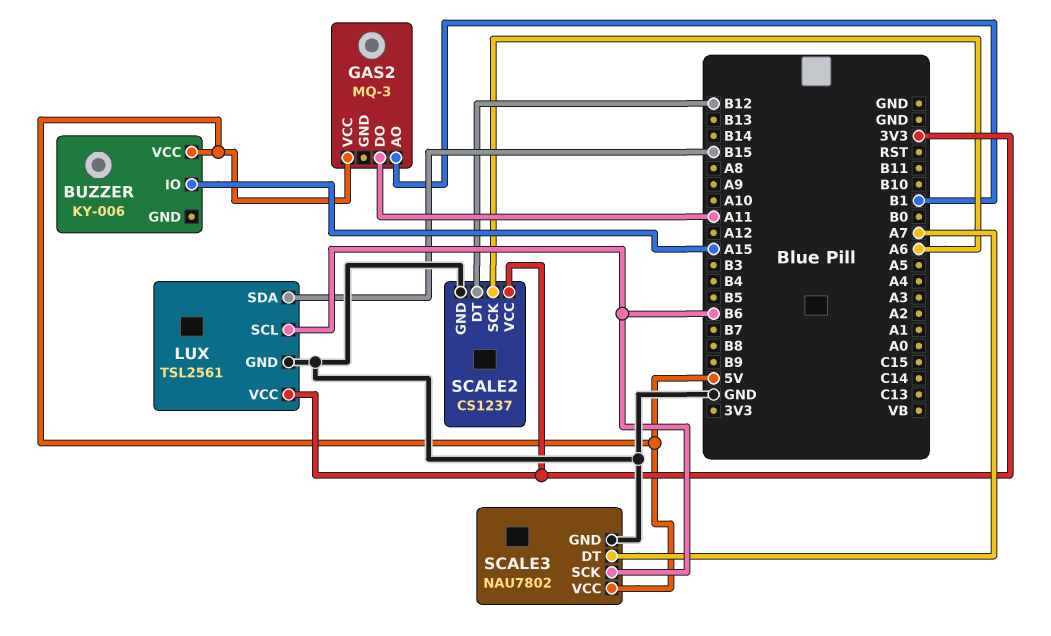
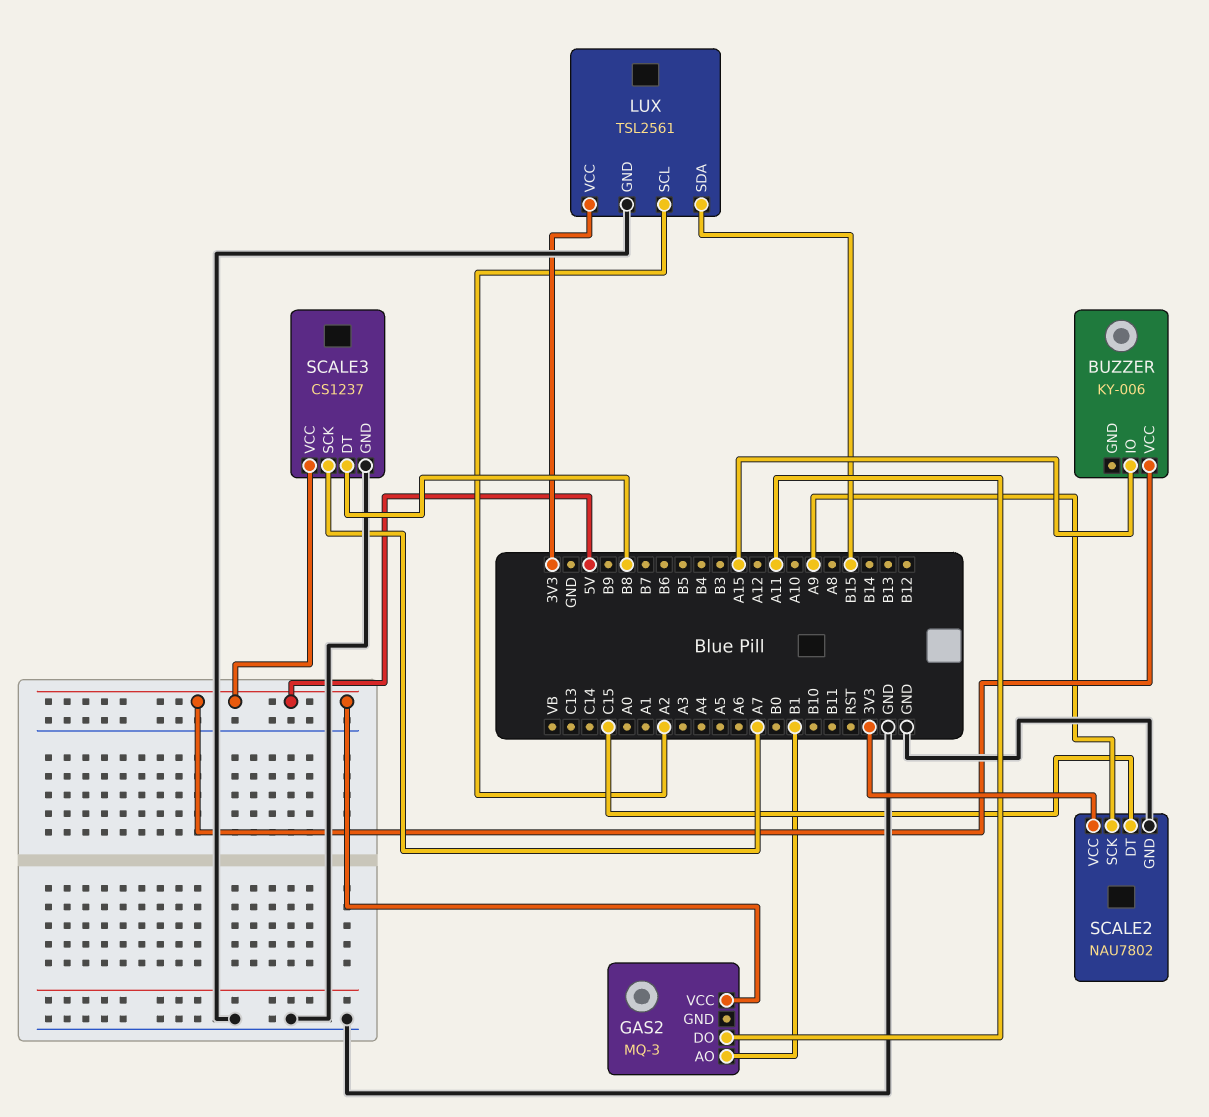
LUX pin SCL: B6 -> A2
SCALE2: CS1237 -> NAU7802
SCALE2 pin DT: B12 -> C15
SCALE2 pin SCK: A6 -> A9
SCALE3: NAU7802 -> CS1237
SCALE3 pin DT: A7 -> B8
SCALE3 pin SCK: B6 -> A7

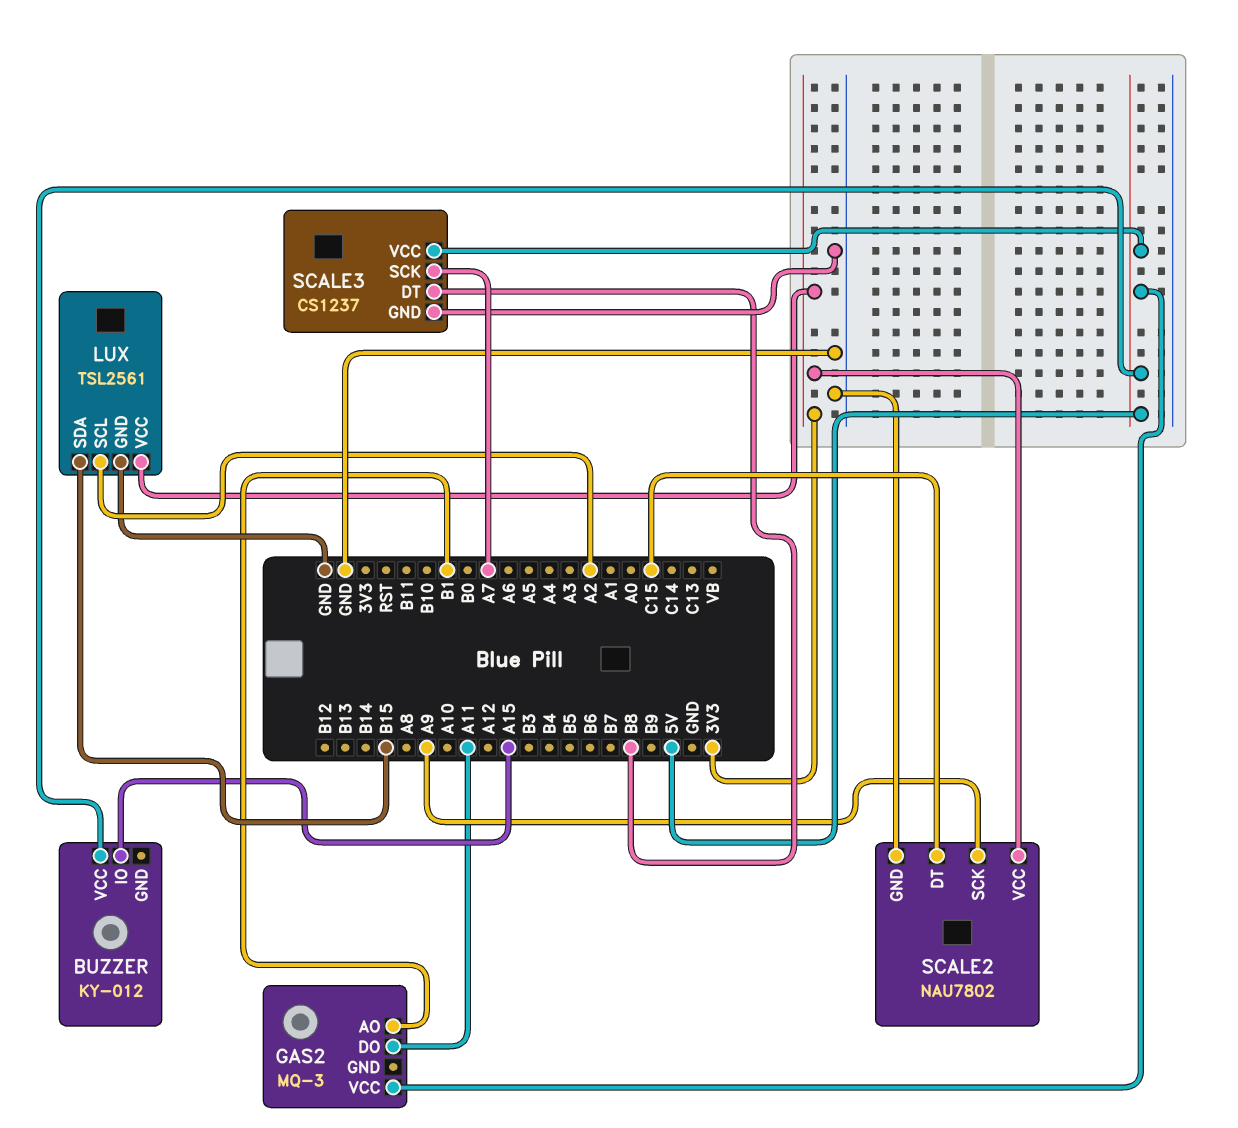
BUZZER: KY-006 -> KY-012

